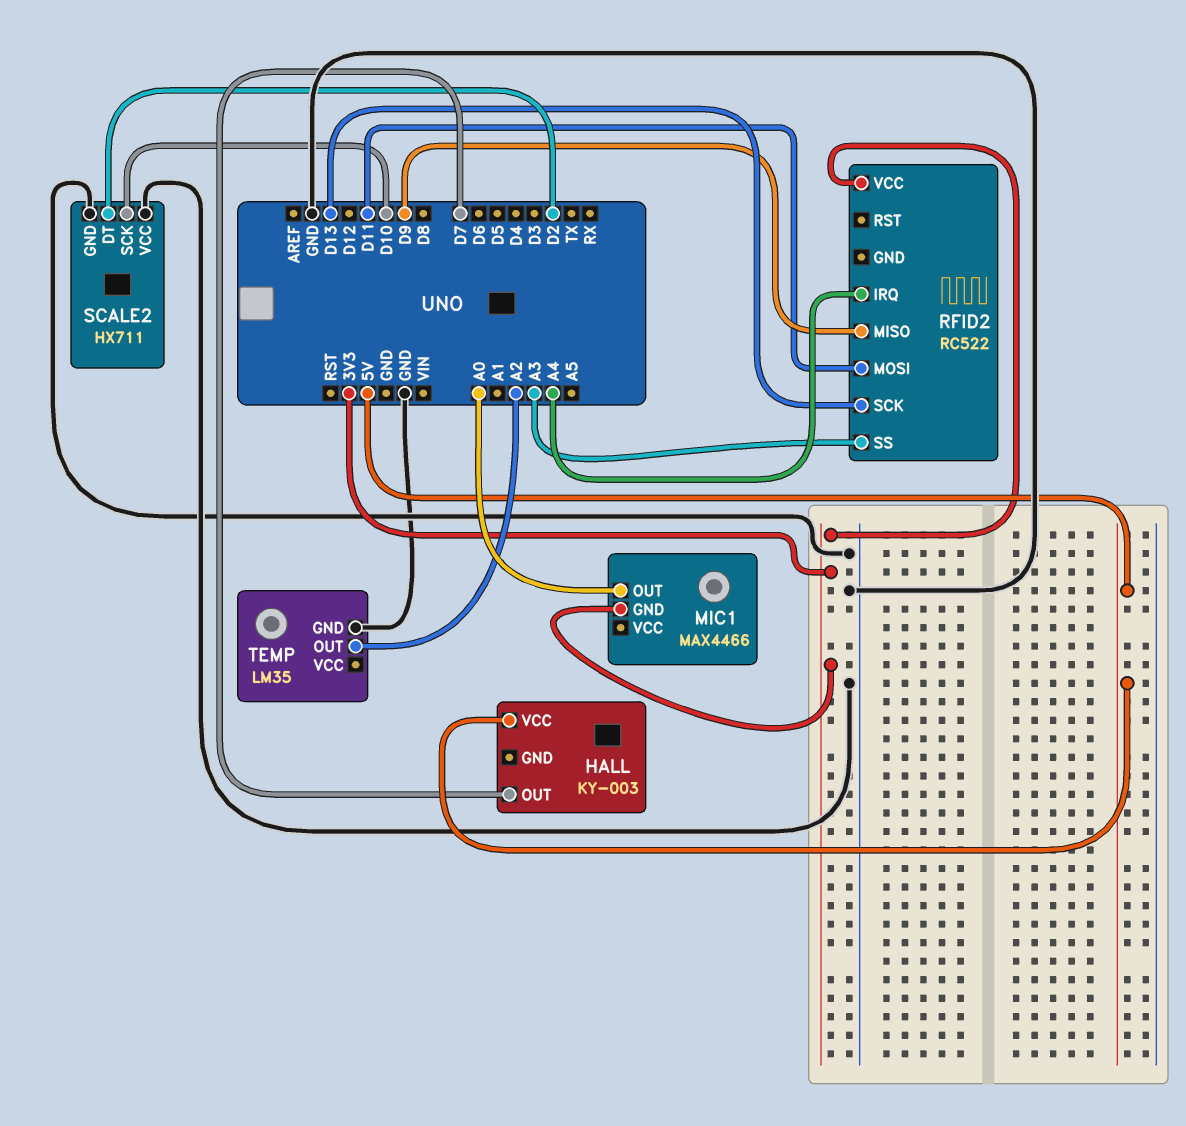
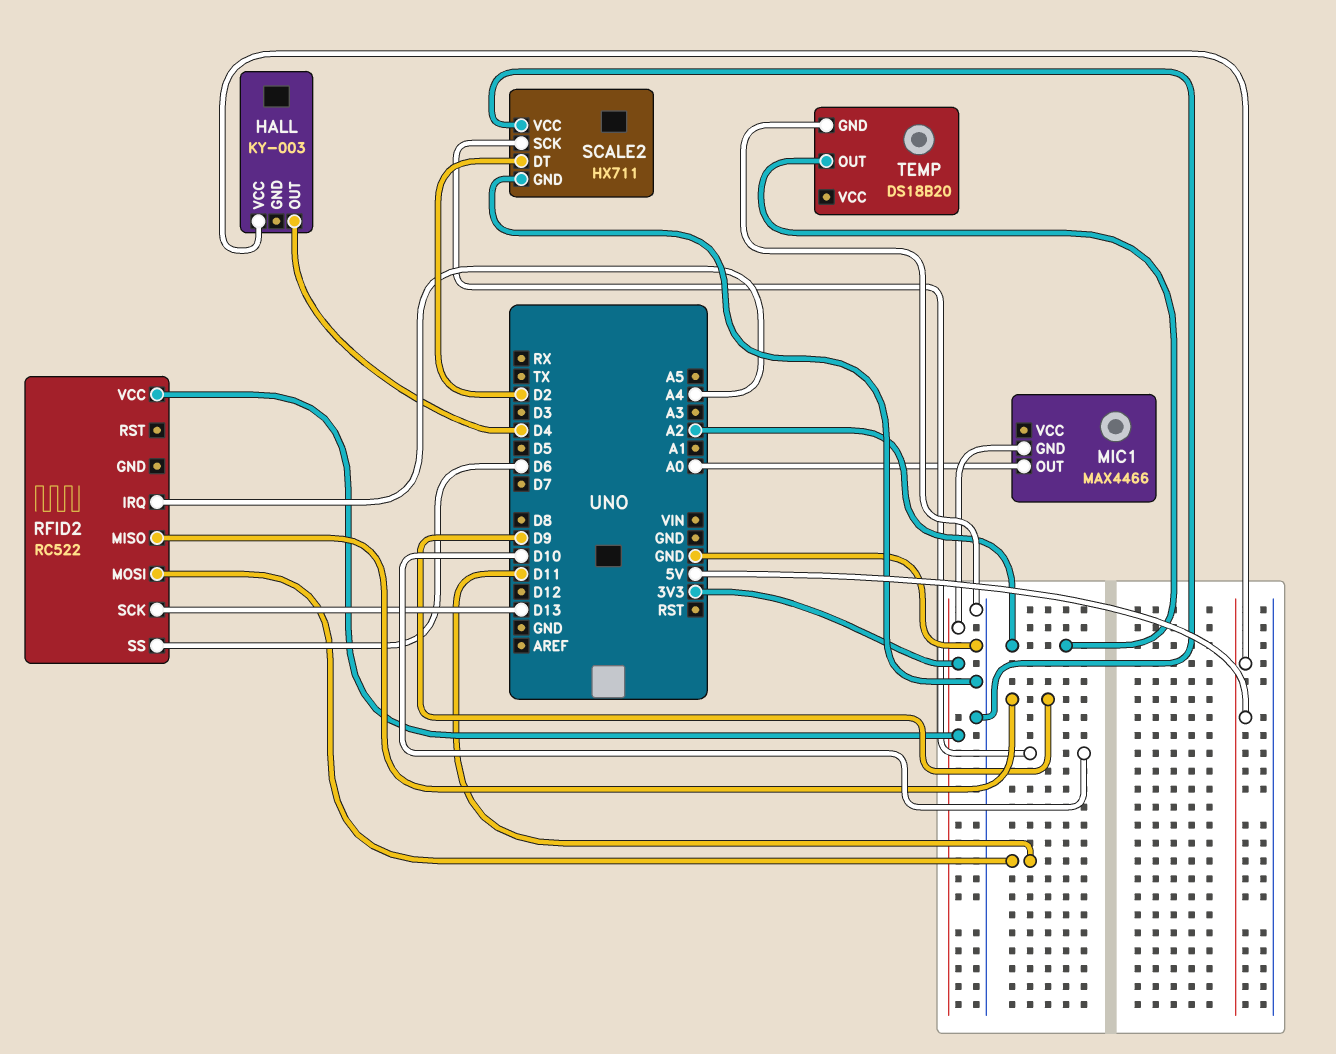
HALL pin OUT: D7 -> D4
RFID2 pin SS: A3 -> D6
TEMP: LM35 -> DS18B20

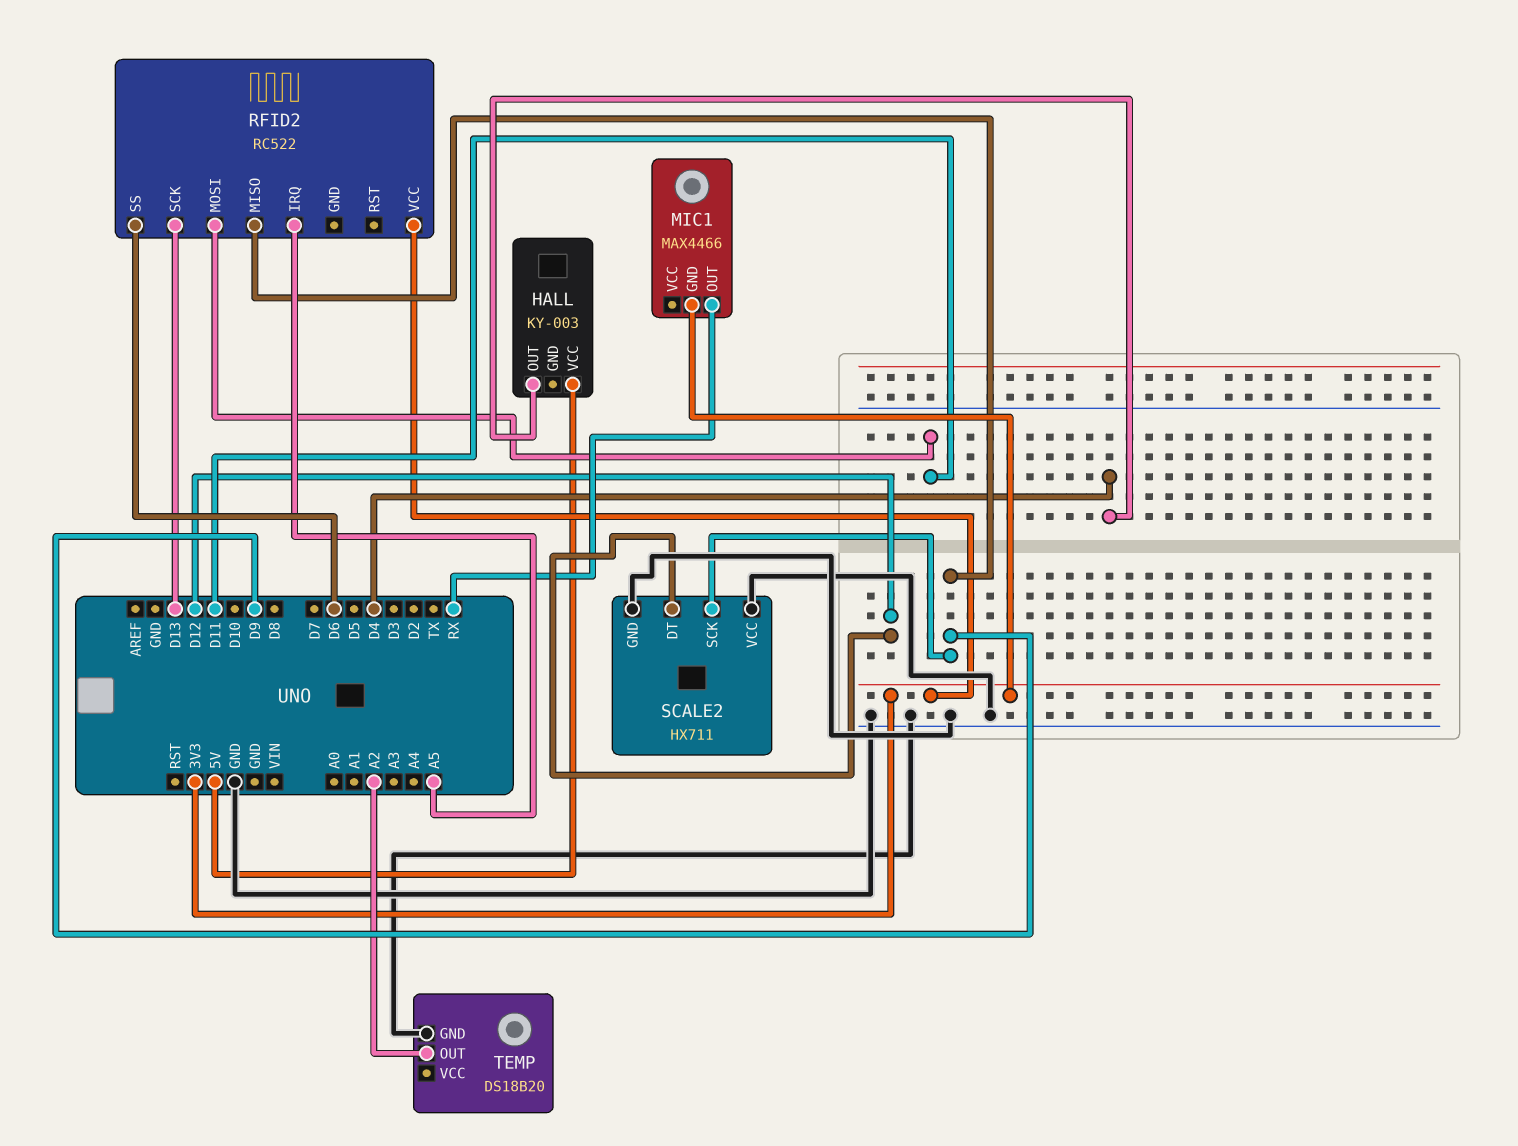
MIC1 pin OUT: A0 -> RX
RFID2 pin IRQ: A4 -> A5
SCALE2 pin DT: D2 -> D12
SCALE2 pin SCK: D10 -> D9

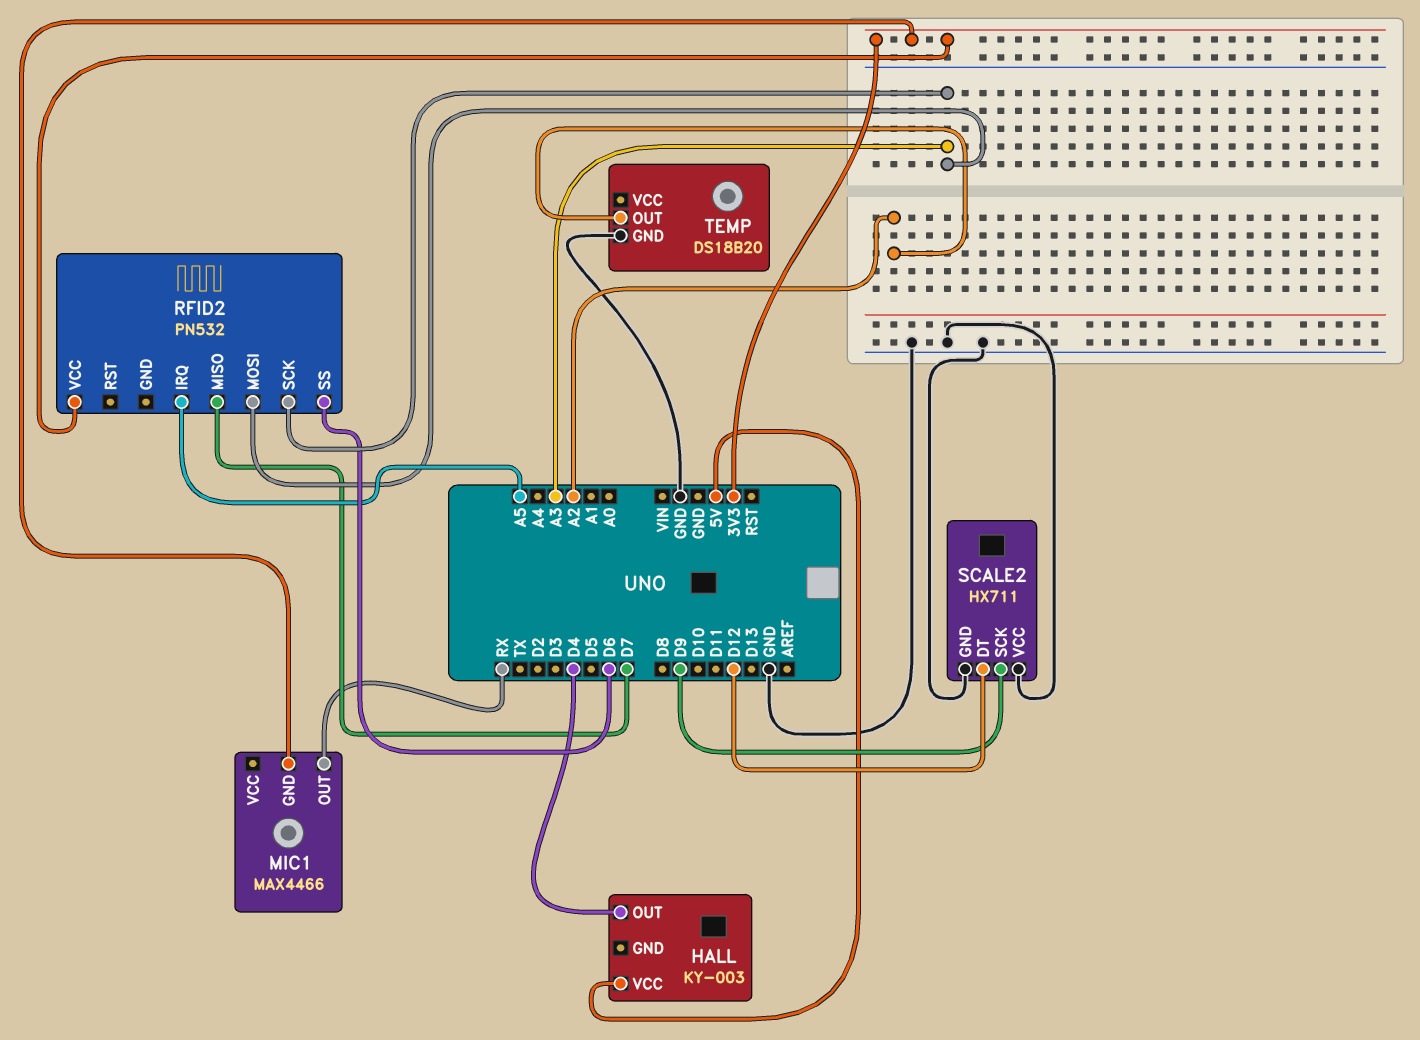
RFID2: RC522 -> PN532
RFID2 pin MISO: D9 -> D7
RFID2 pin MOSI: D11 -> A3
RFID2 pin SCK: D13 -> A3

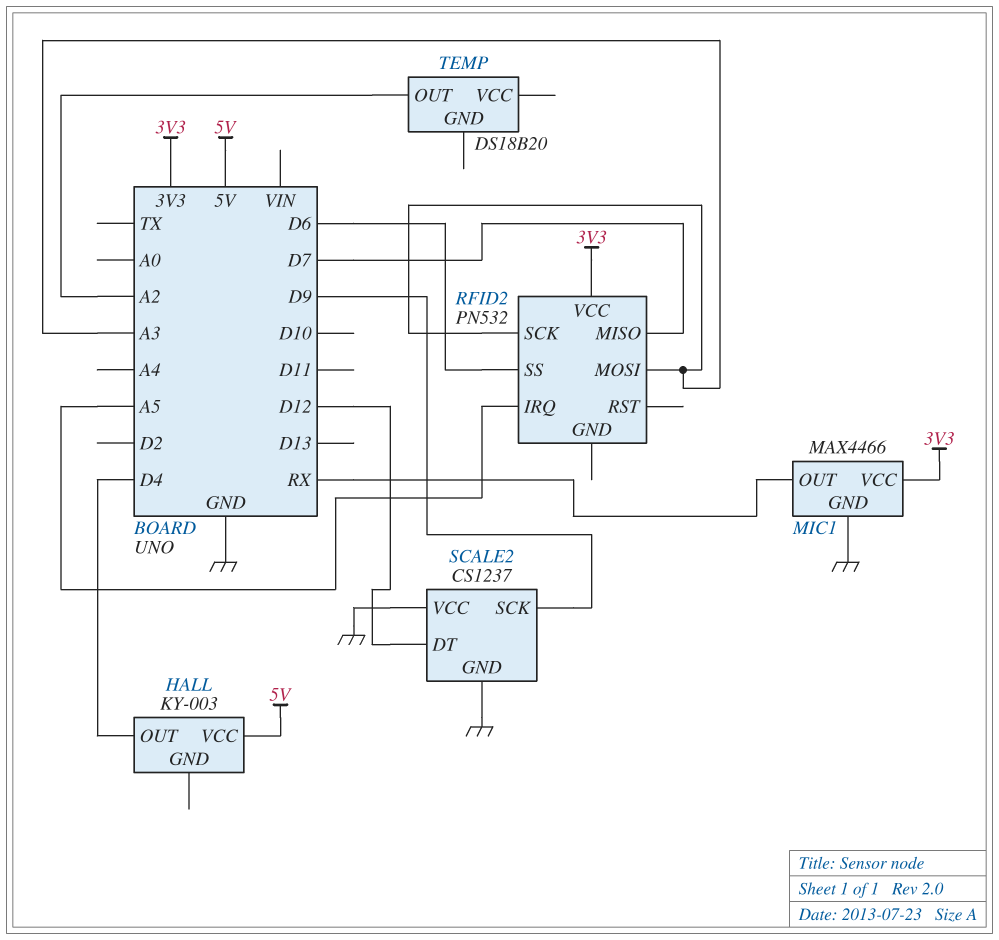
MIC1 pin GND: 3V3 -> GND
MIC1 pin VCC: none -> 3V3
SCALE2: HX711 -> CS1237
TEMP pin GND: GND -> none

